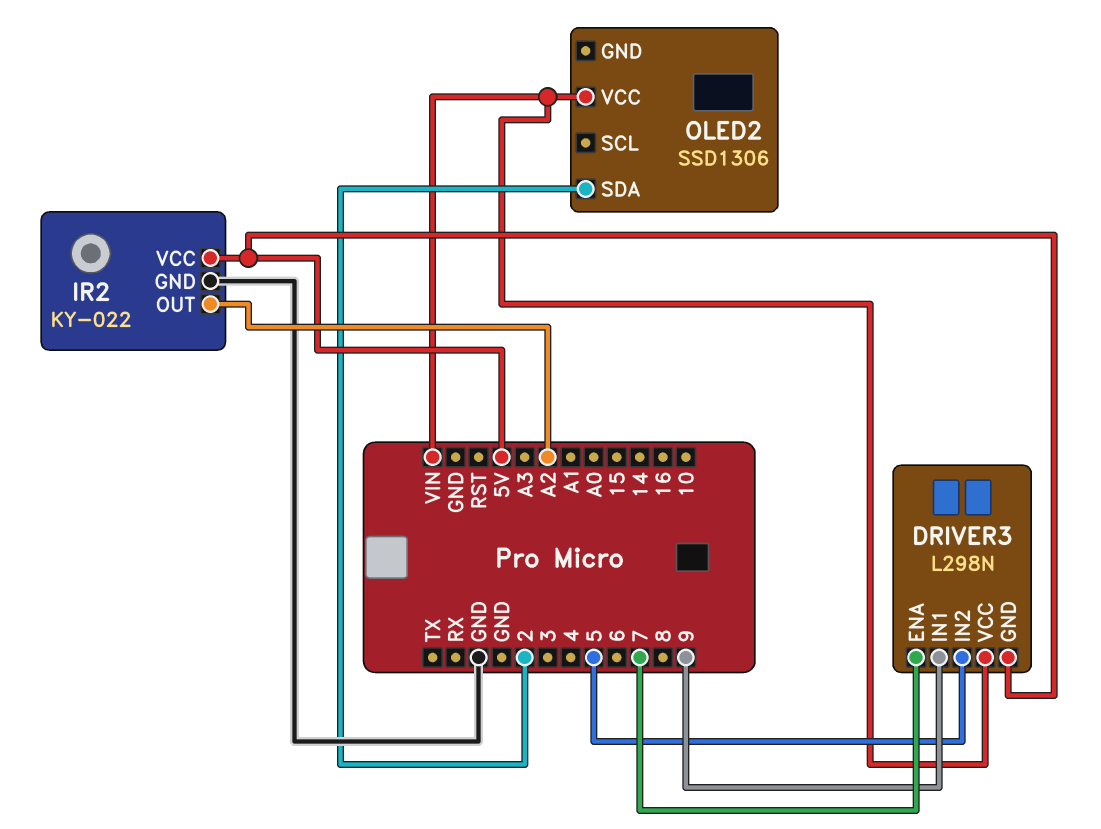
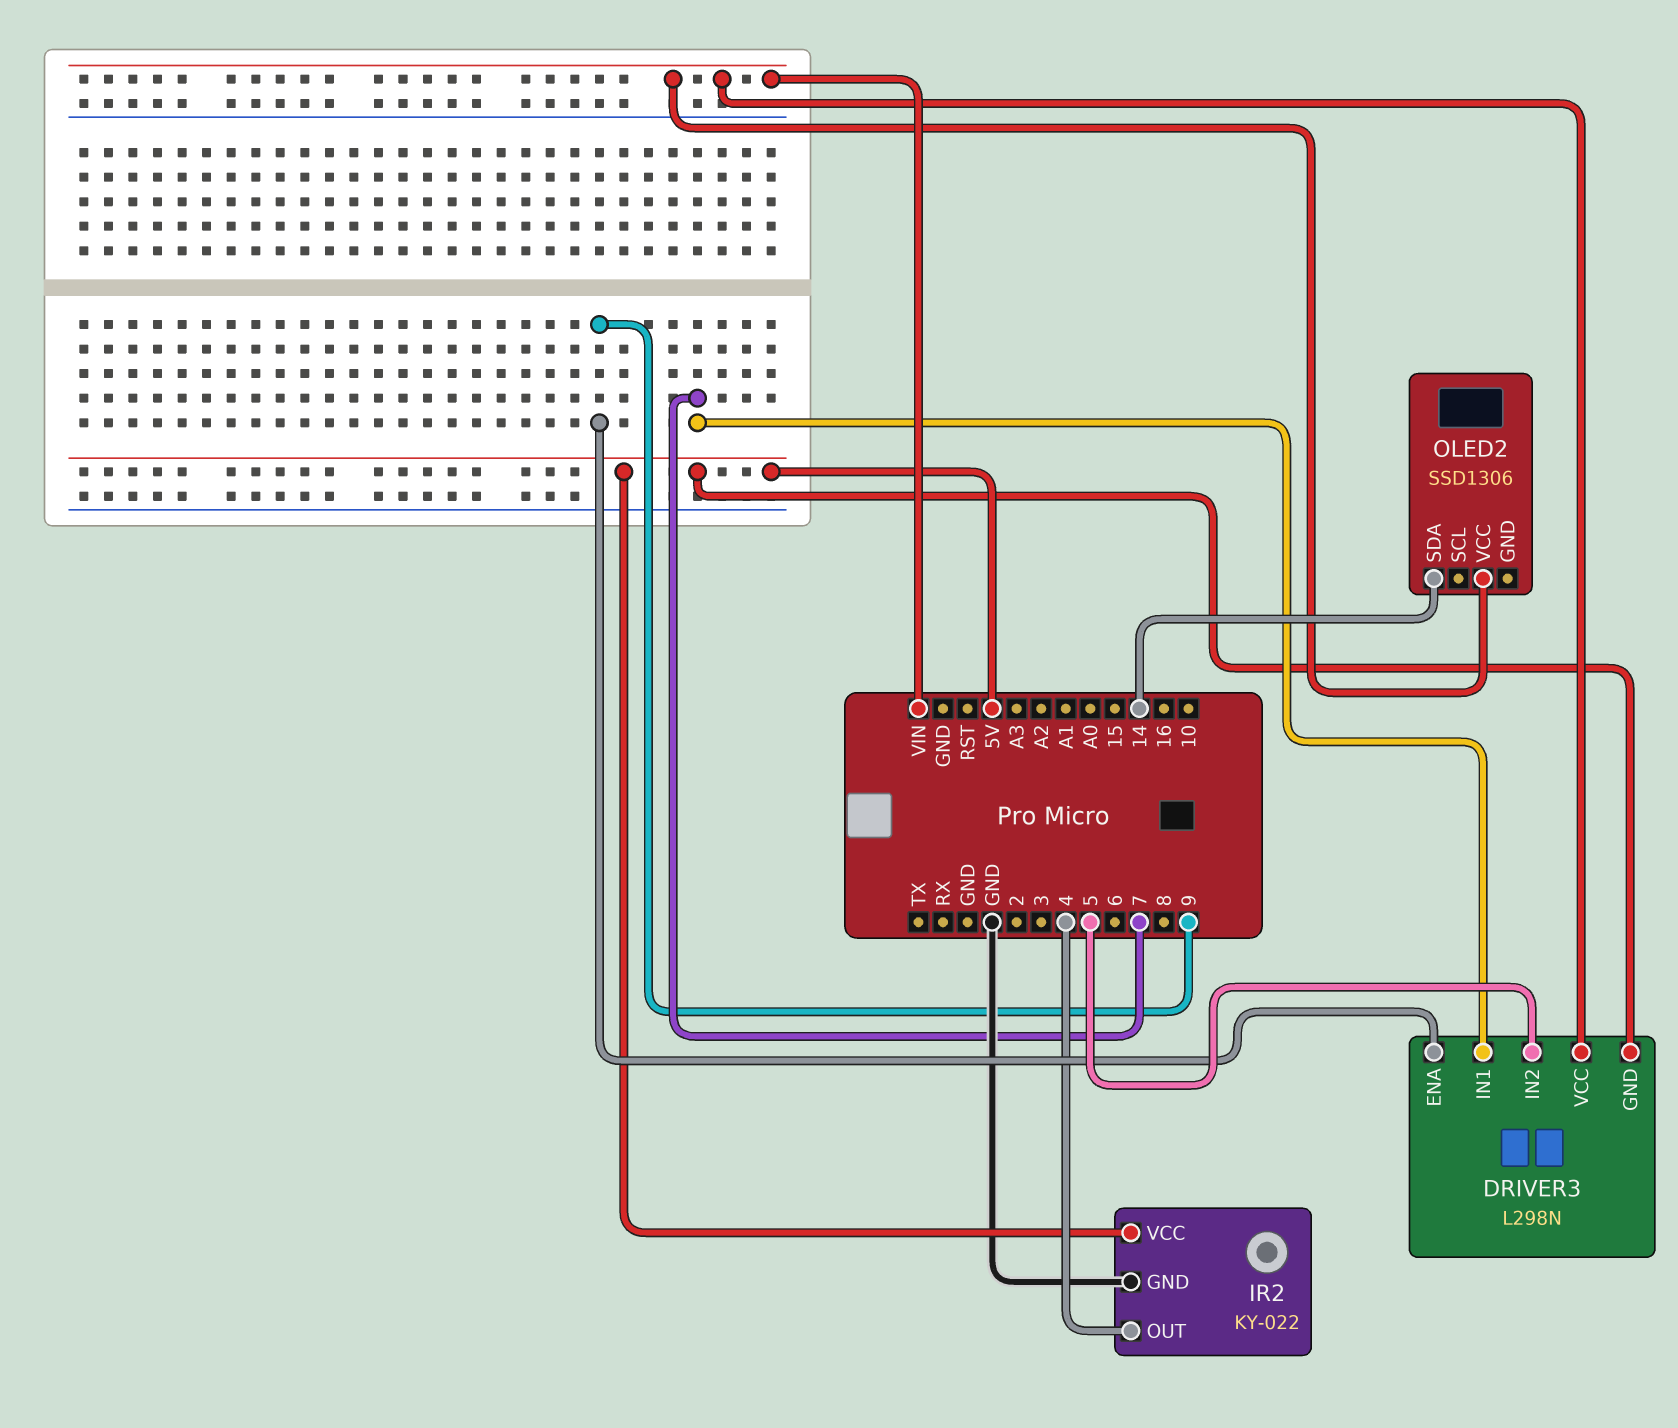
DRIVER3 pin ENA: 7 -> 9
DRIVER3 pin IN1: 9 -> 7
IR2 pin OUT: A2 -> 4
OLED2 pin SDA: 2 -> 14

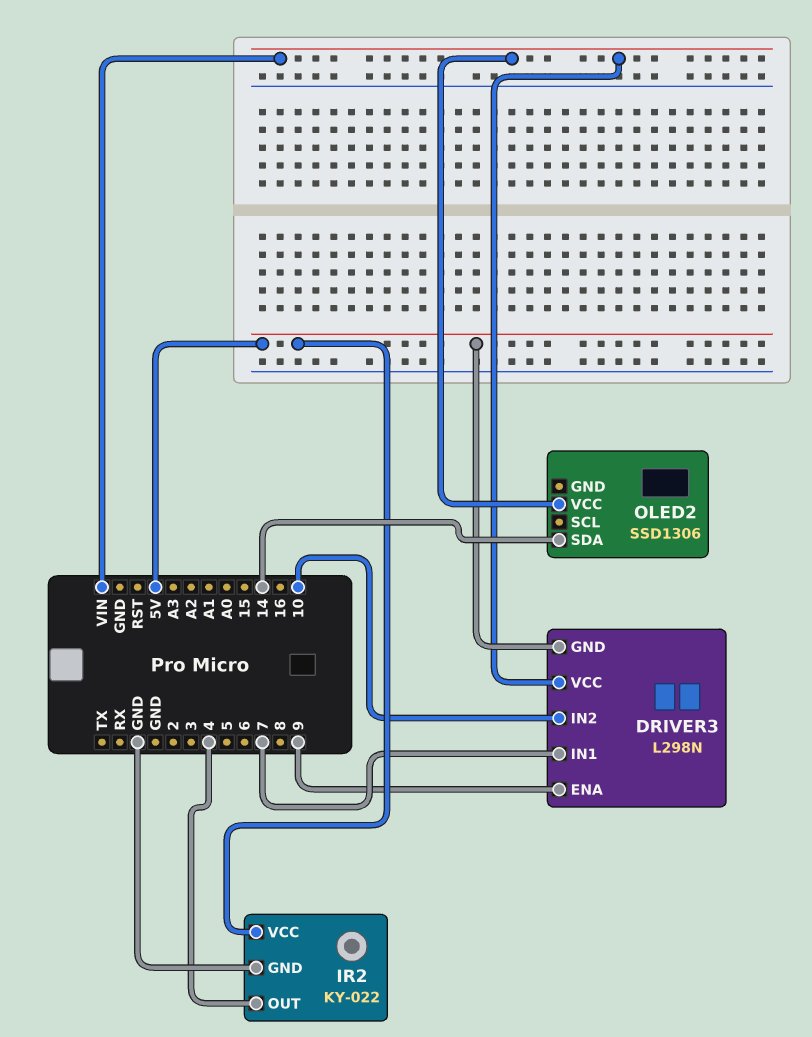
DRIVER3 pin IN2: 5 -> 10

